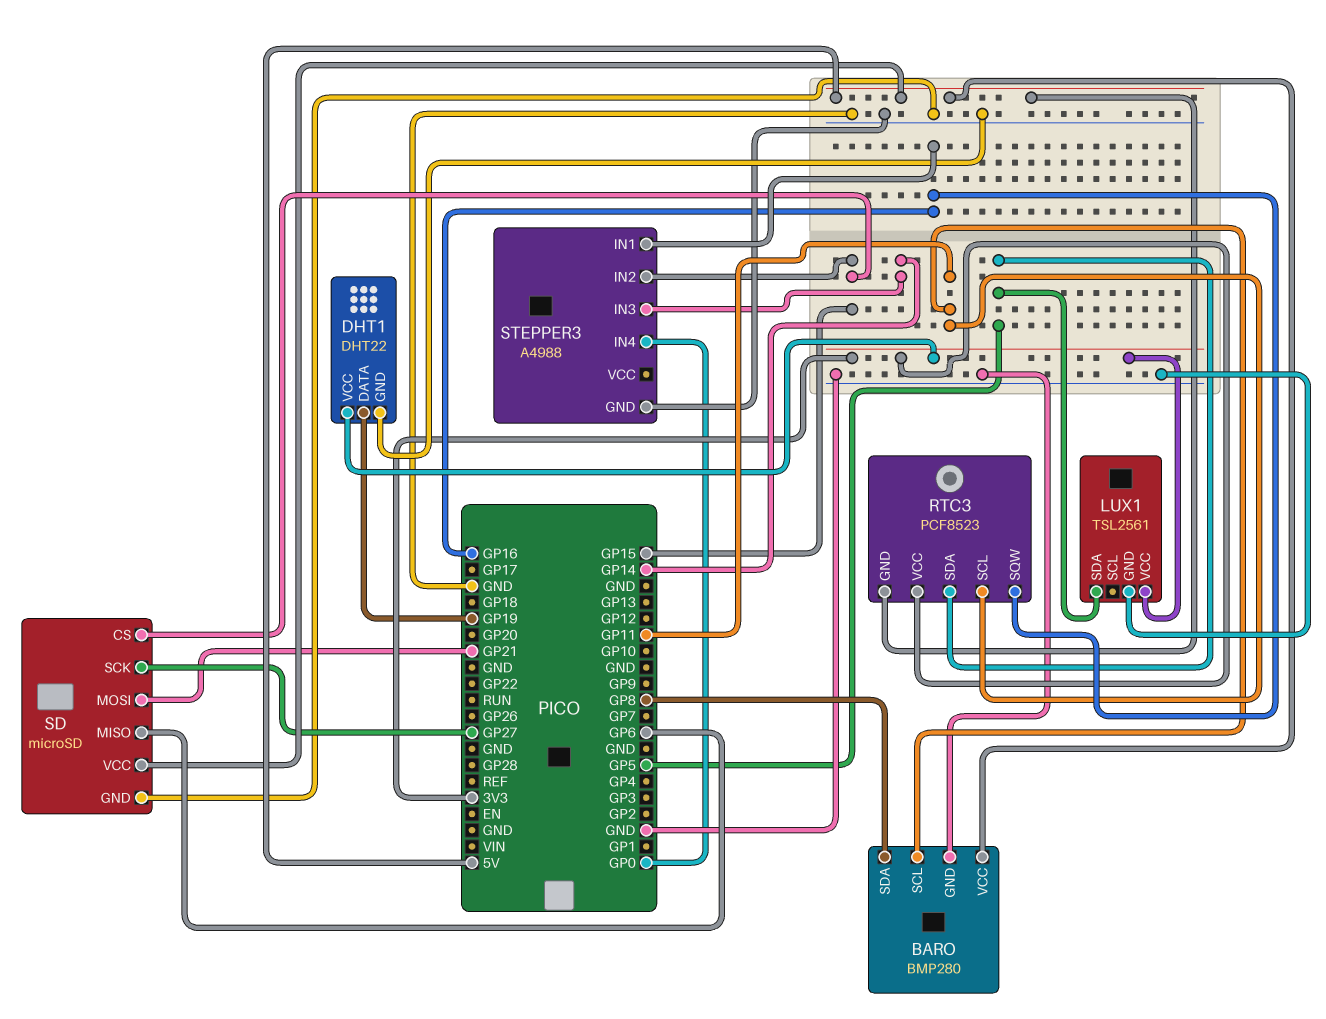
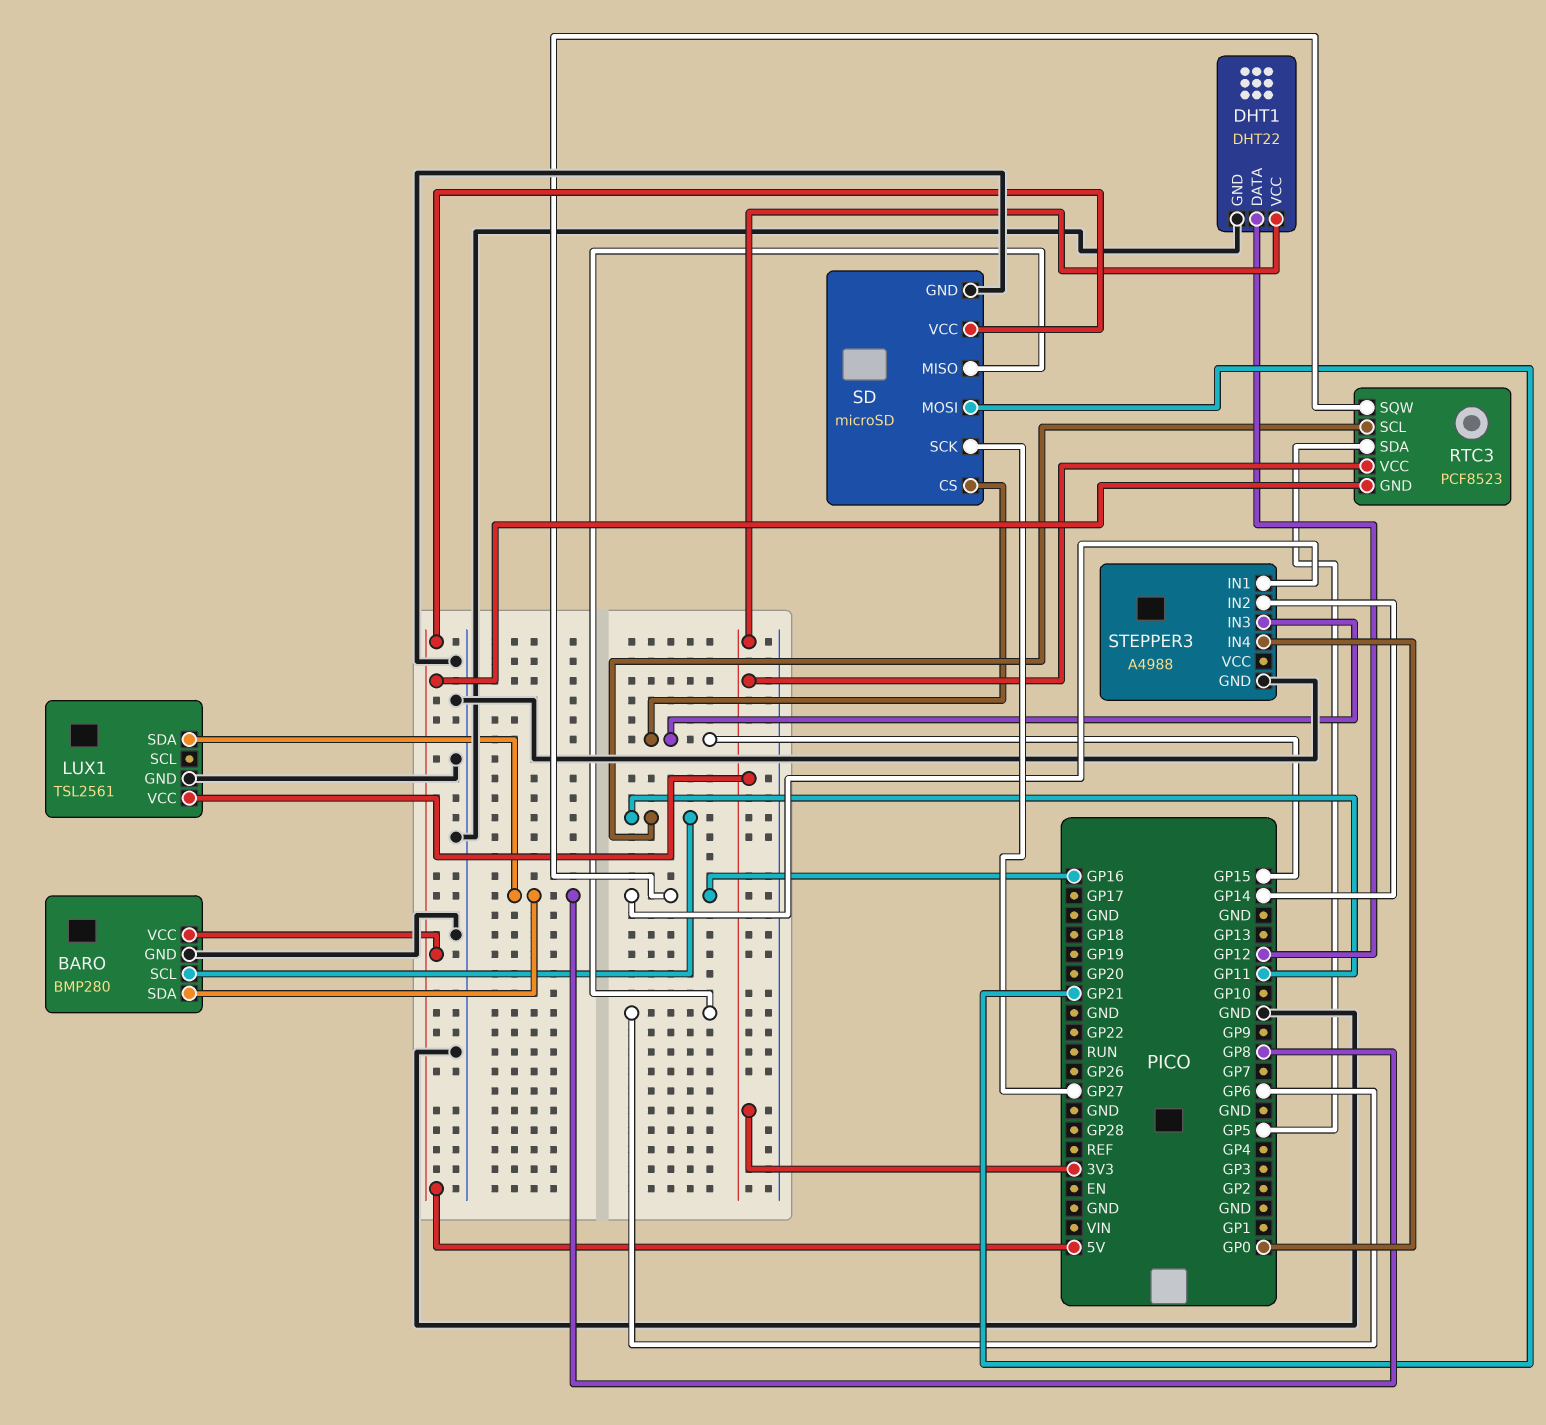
DHT1 pin DATA: GP19 -> GP12
LUX1 pin SDA: GP5 -> GP8
STEPPER3 pin IN2: GP15 -> GP14
STEPPER3 pin IN3: GP14 -> GP15

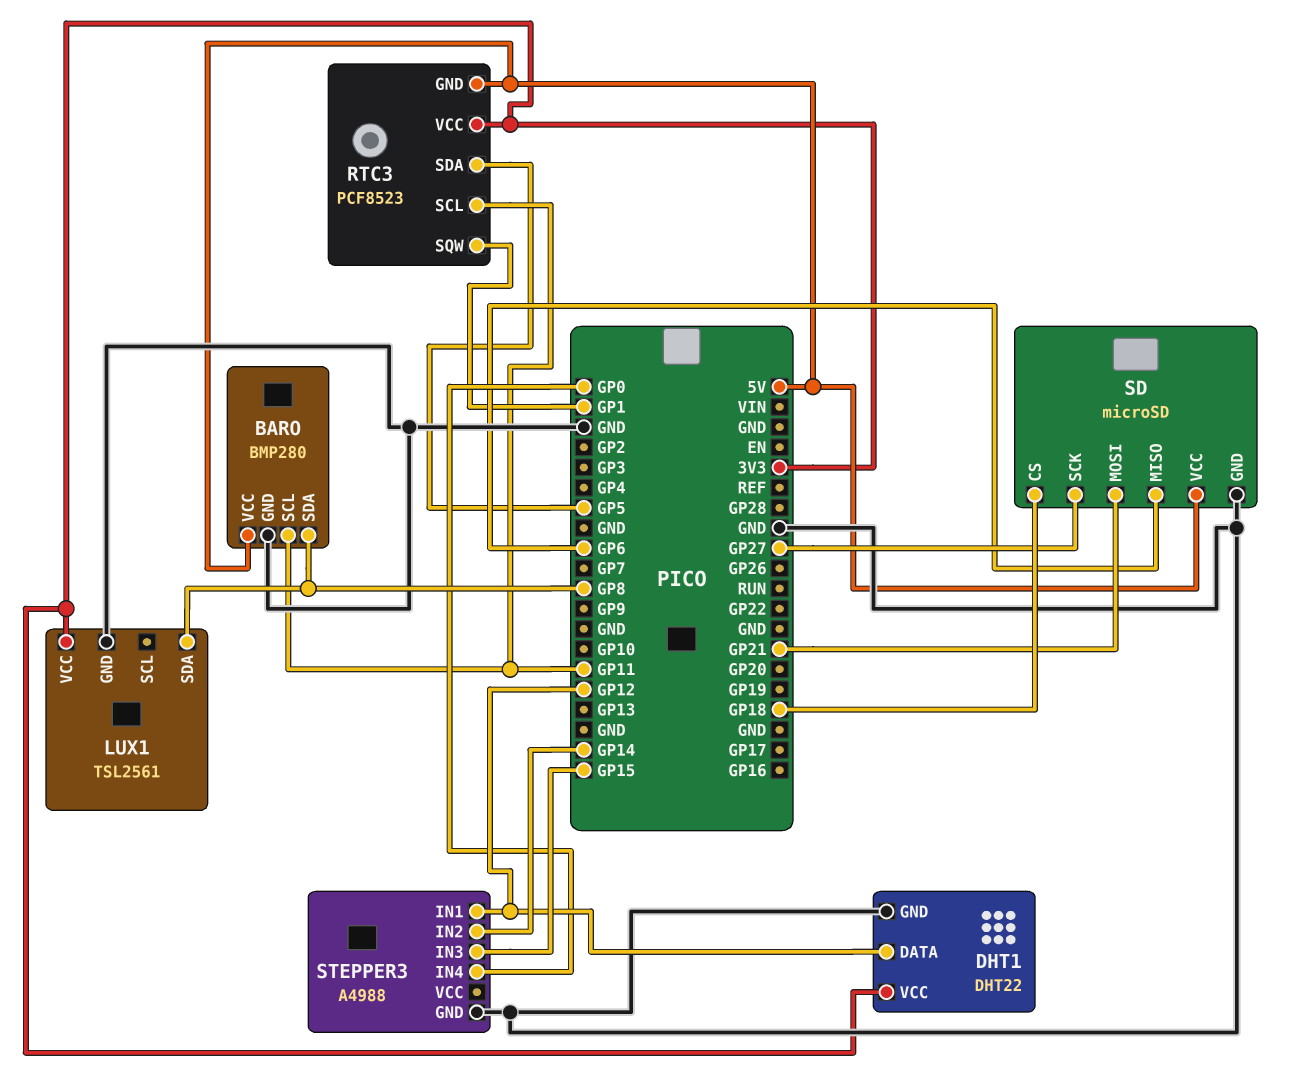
RTC3 pin SQW: GP16 -> GP1
SD pin CS: GP15 -> GP18
STEPPER3 pin IN1: GP16 -> GP12

